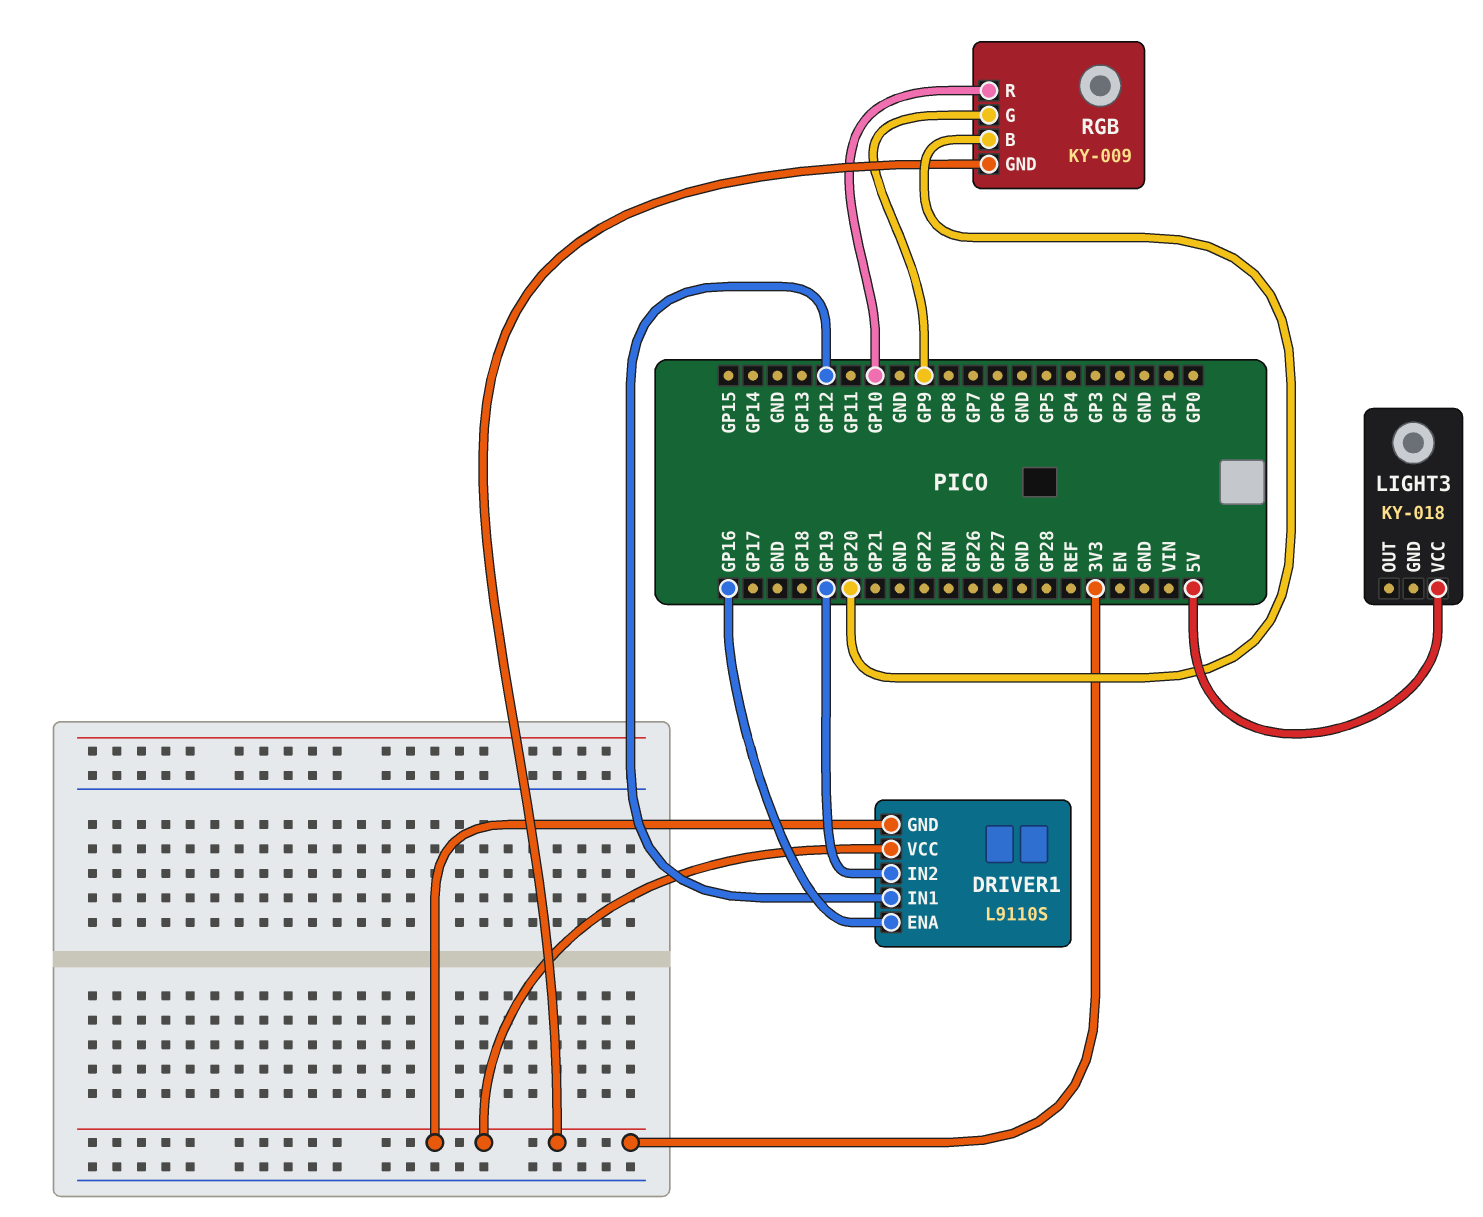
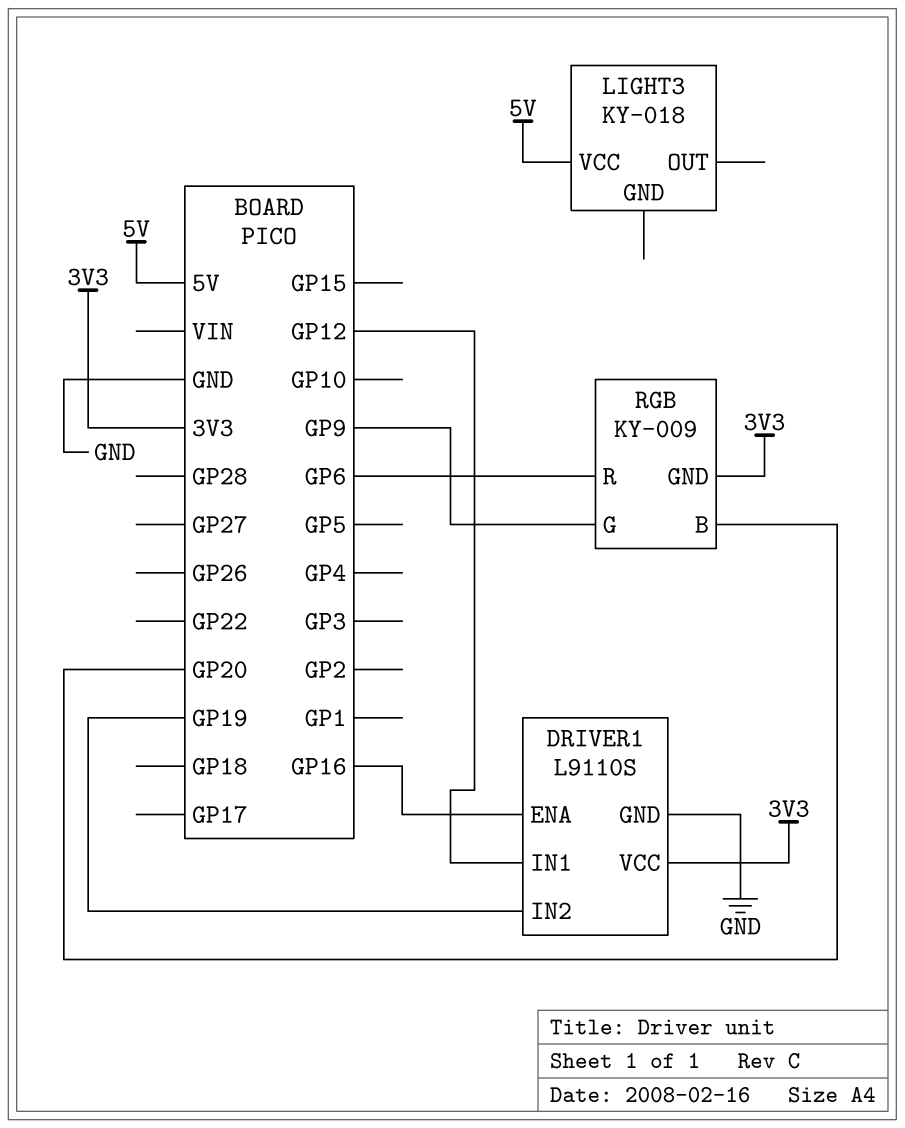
DRIVER1 pin GND: 3V3 -> GND
RGB pin R: GP10 -> GP6

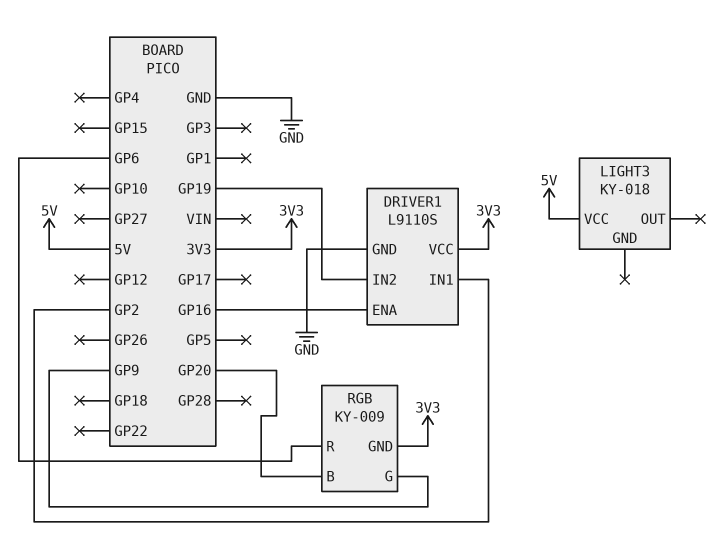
DRIVER1 pin IN1: GP12 -> GP2

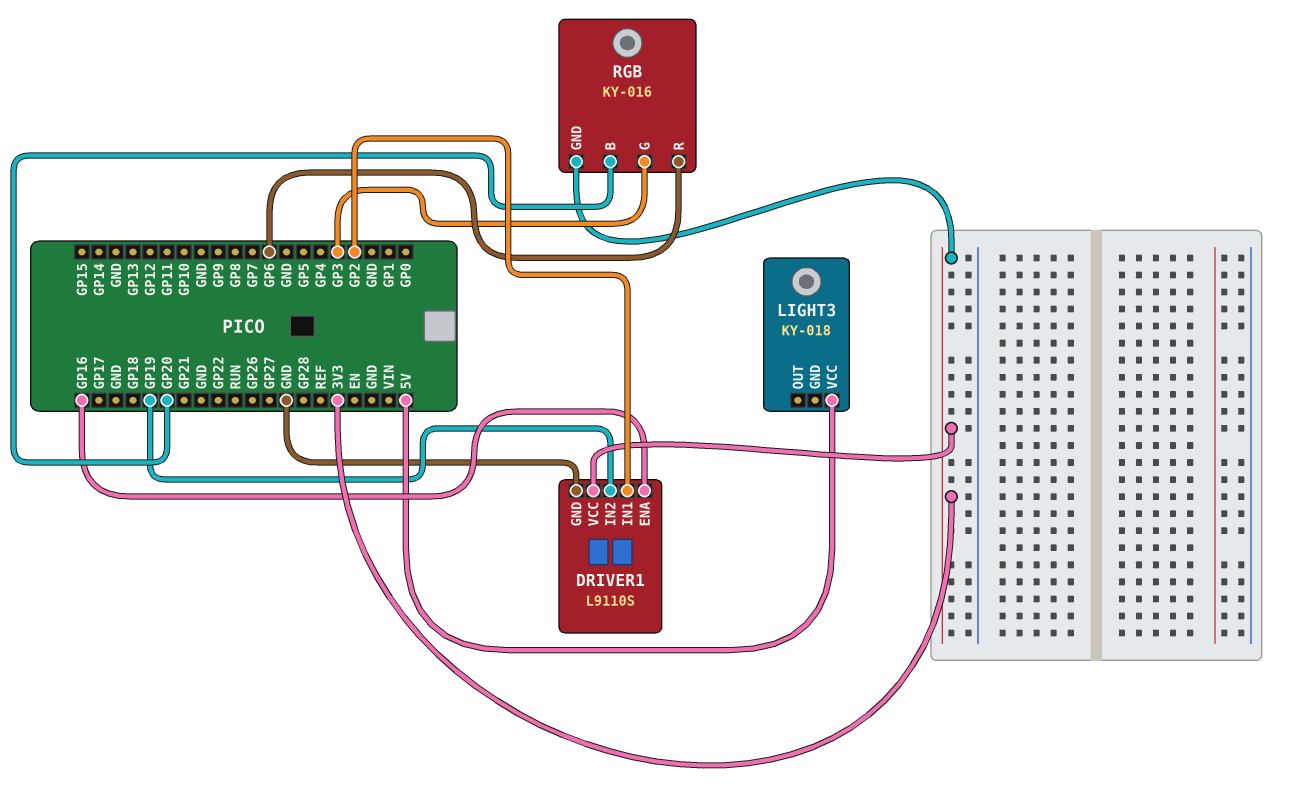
RGB: KY-009 -> KY-016
RGB pin G: GP9 -> GP3

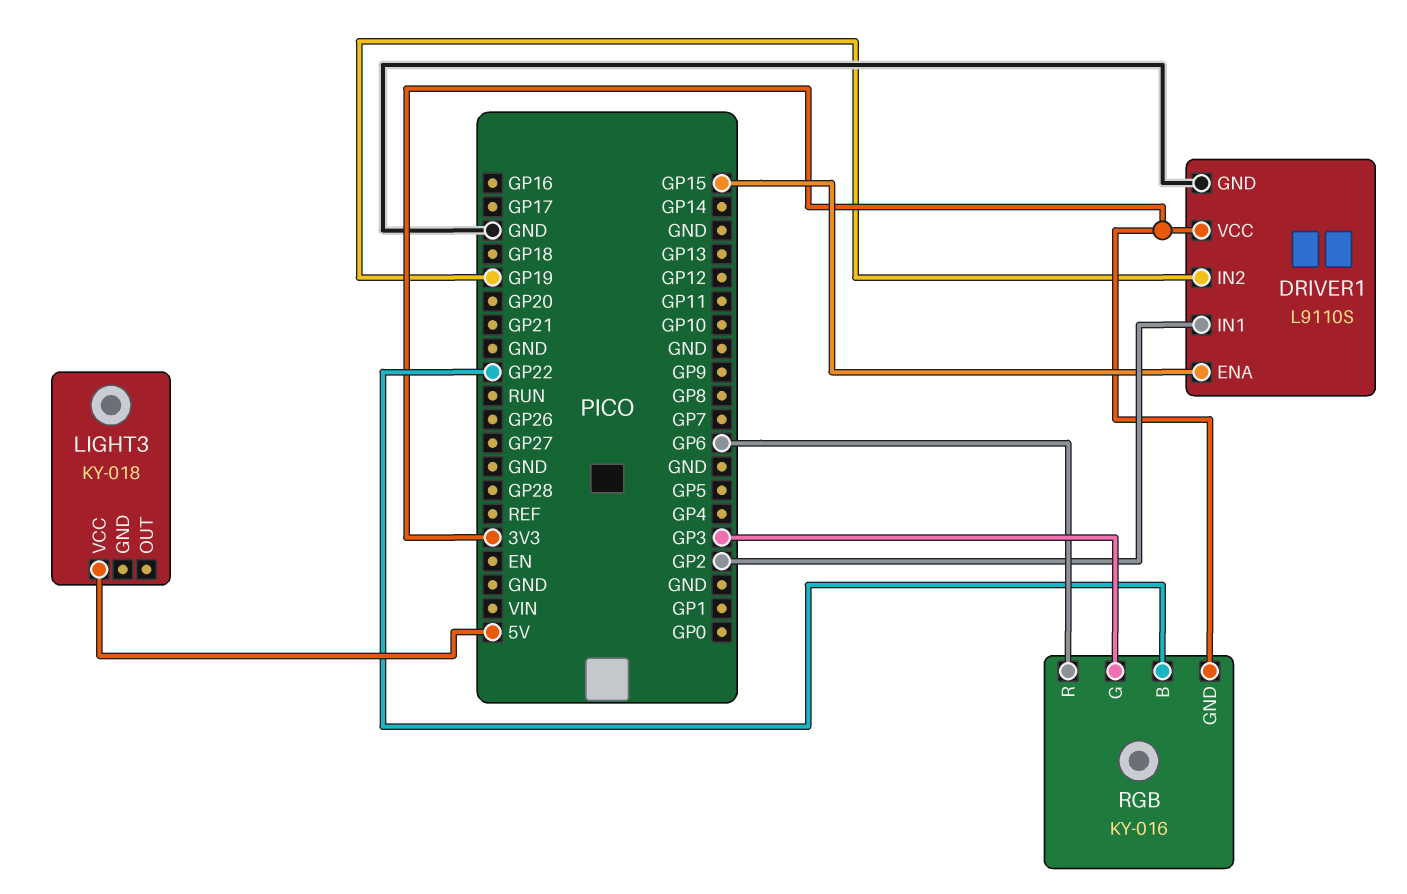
DRIVER1 pin ENA: GP16 -> GP15
RGB pin B: GP20 -> GP22

